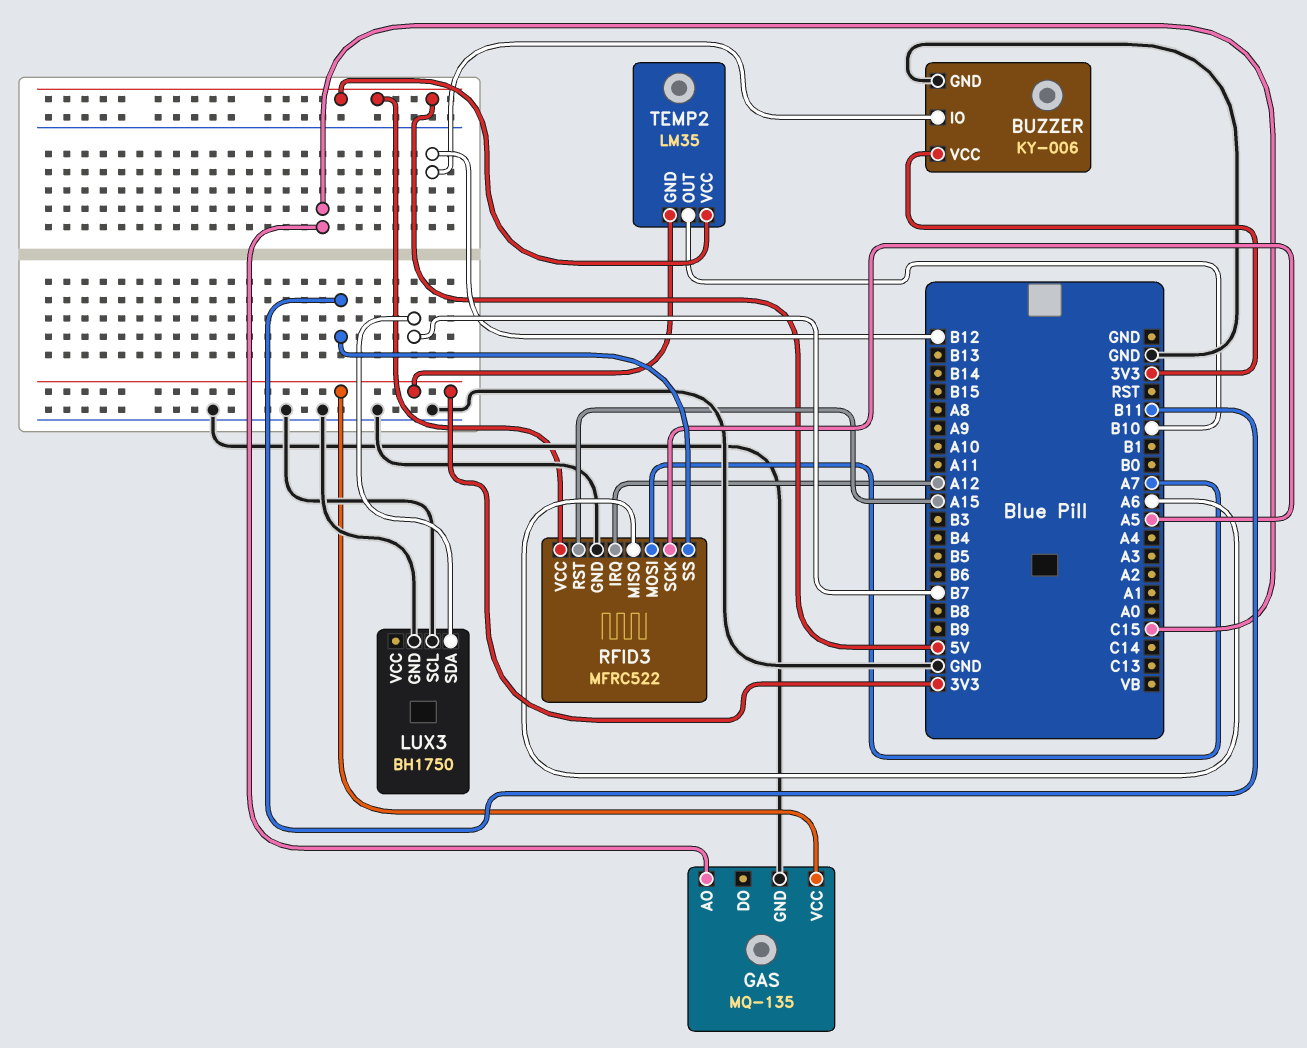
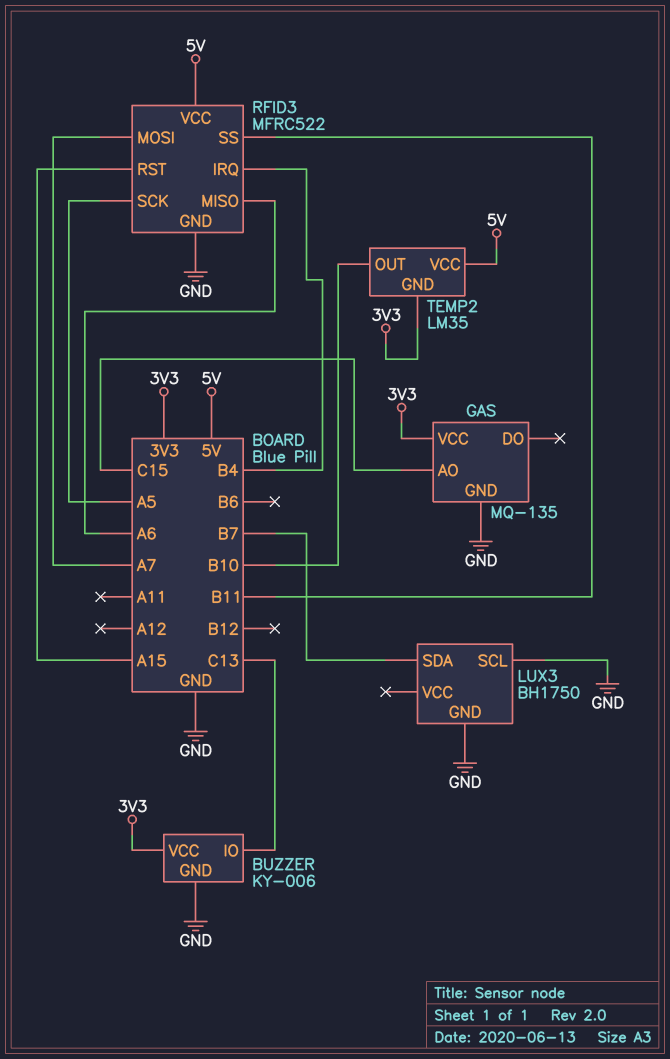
BUZZER pin IO: B12 -> C13
RFID3 pin IRQ: A12 -> B4

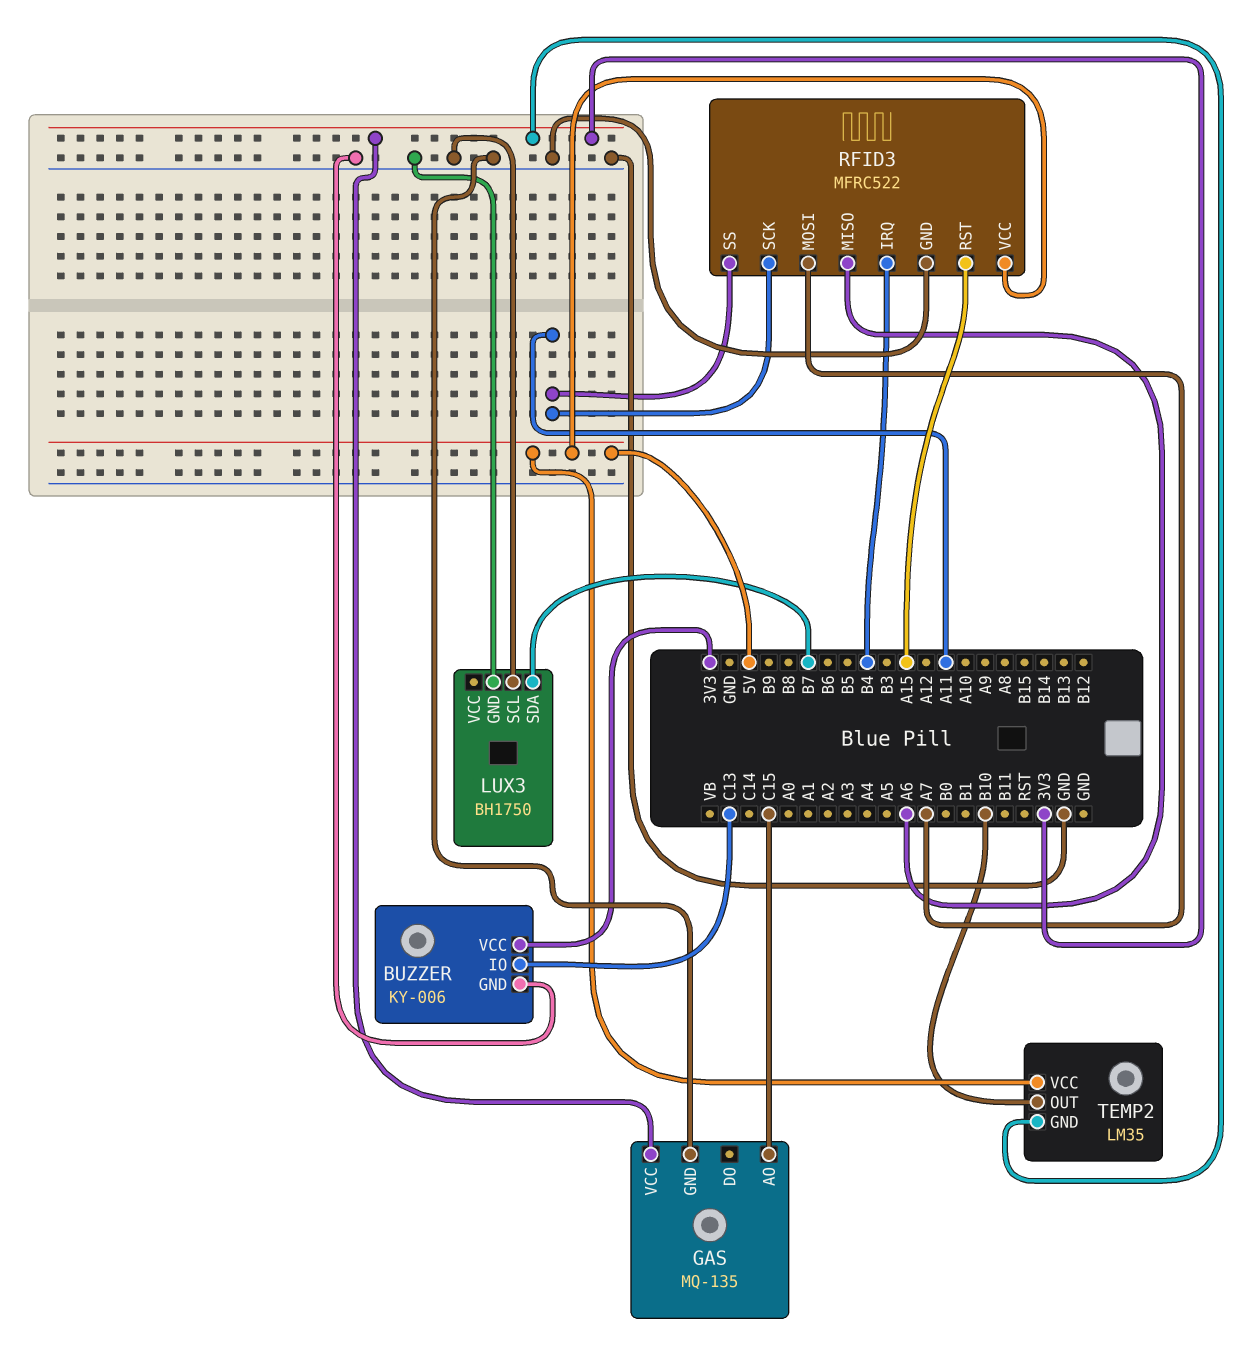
RFID3 pin SCK: A5 -> A11
RFID3 pin SS: B11 -> A11

